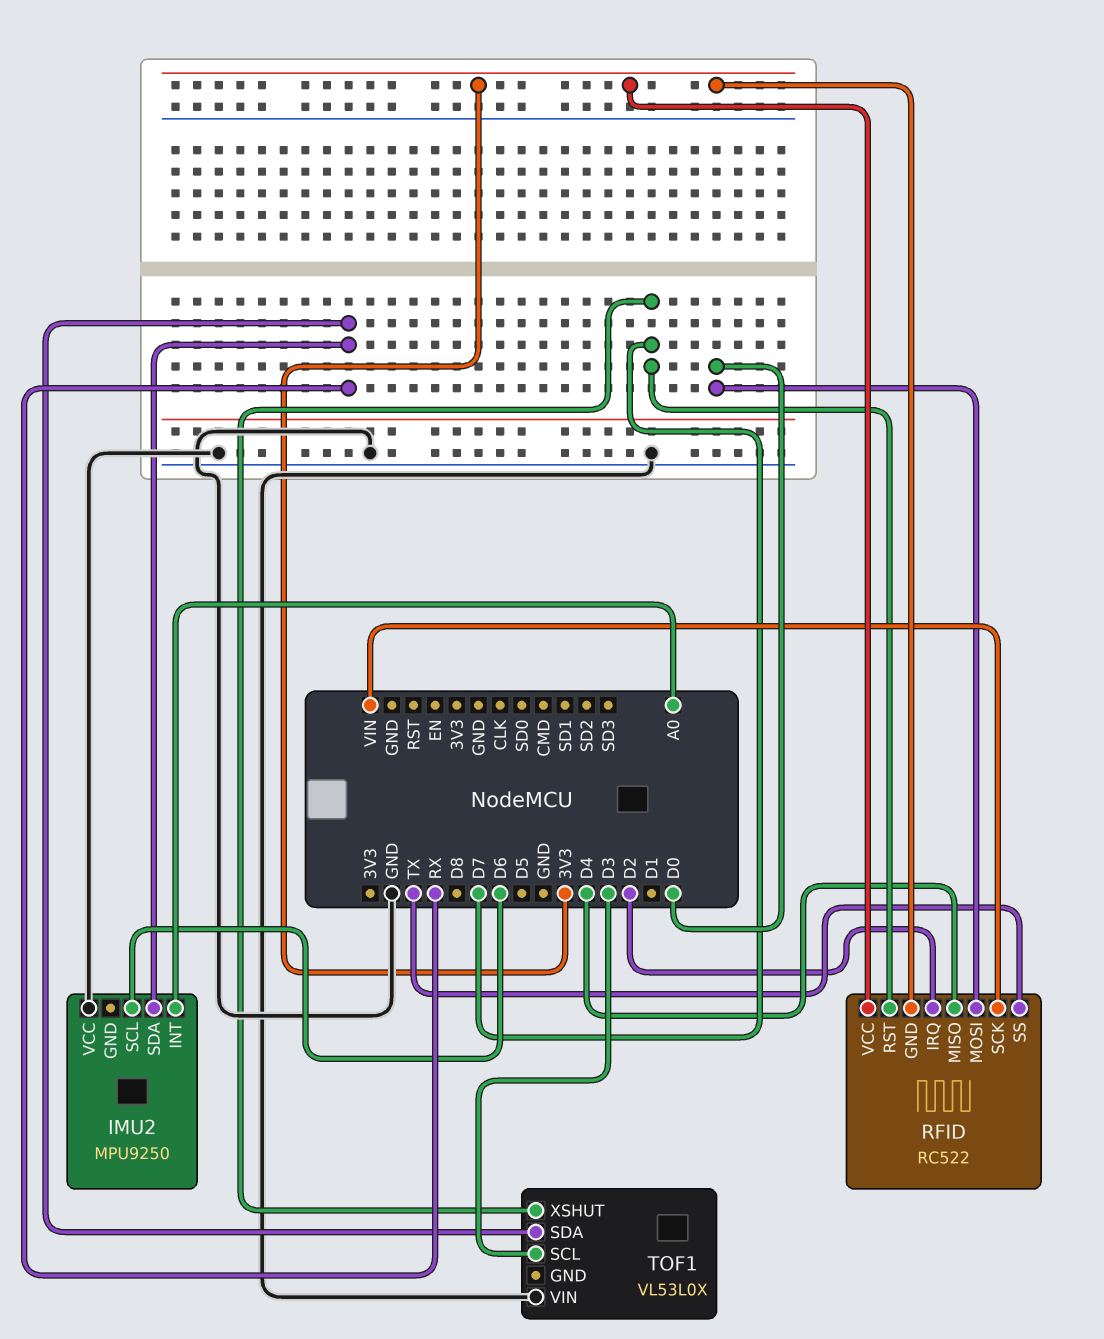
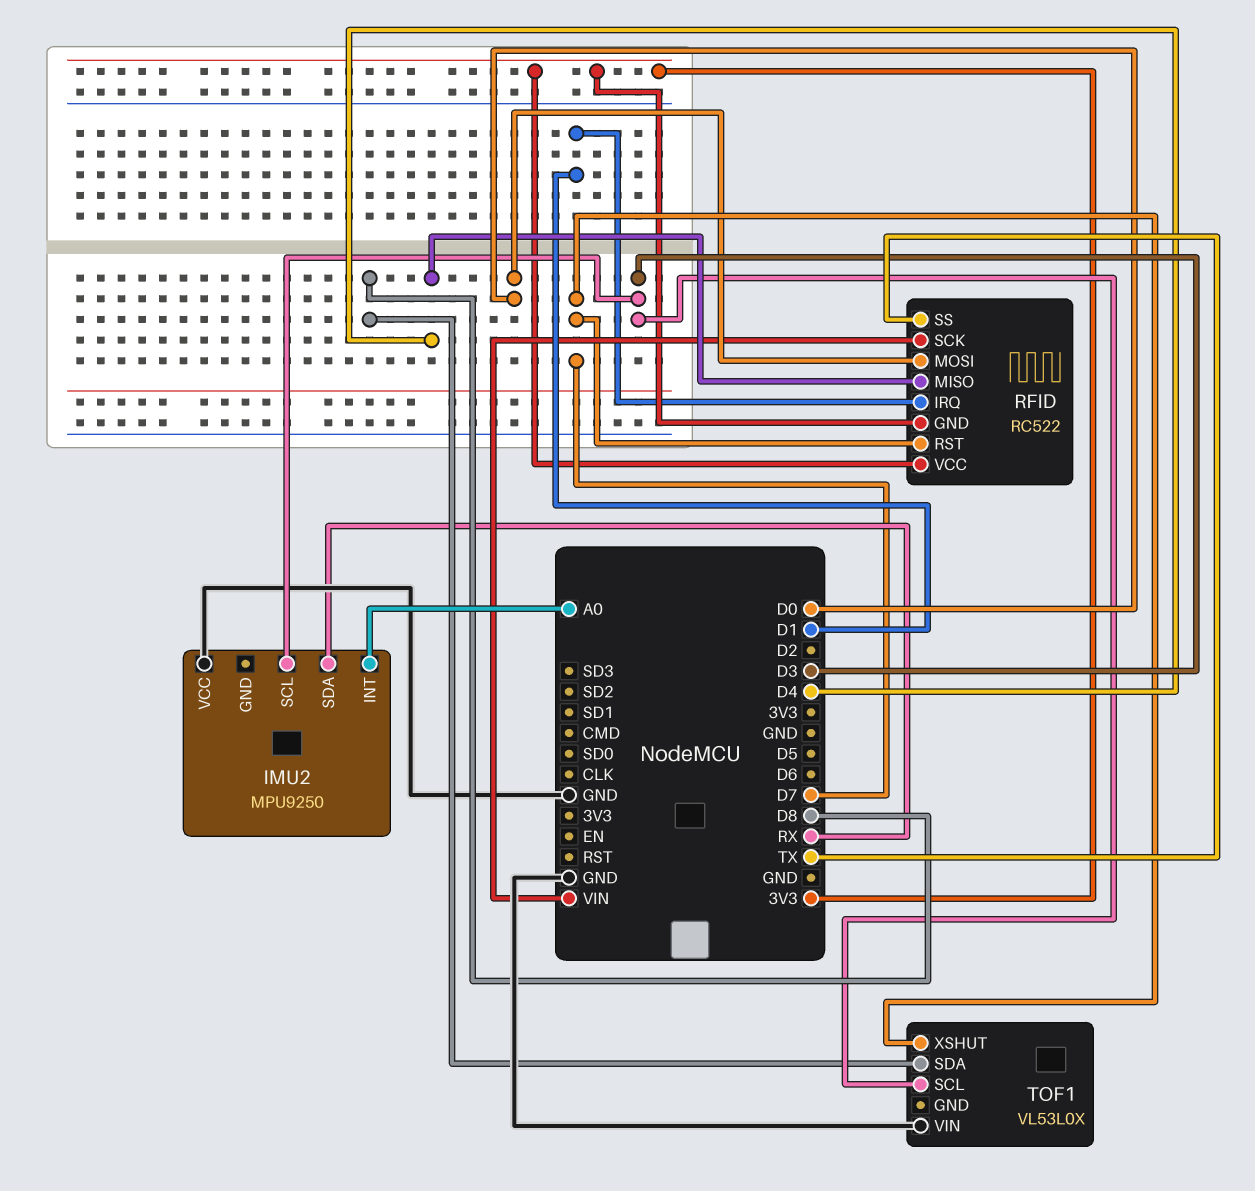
IMU2 pin SCL: D6 -> D3
RFID pin IRQ: D2 -> D1
TOF1 pin SDA: RX -> D8

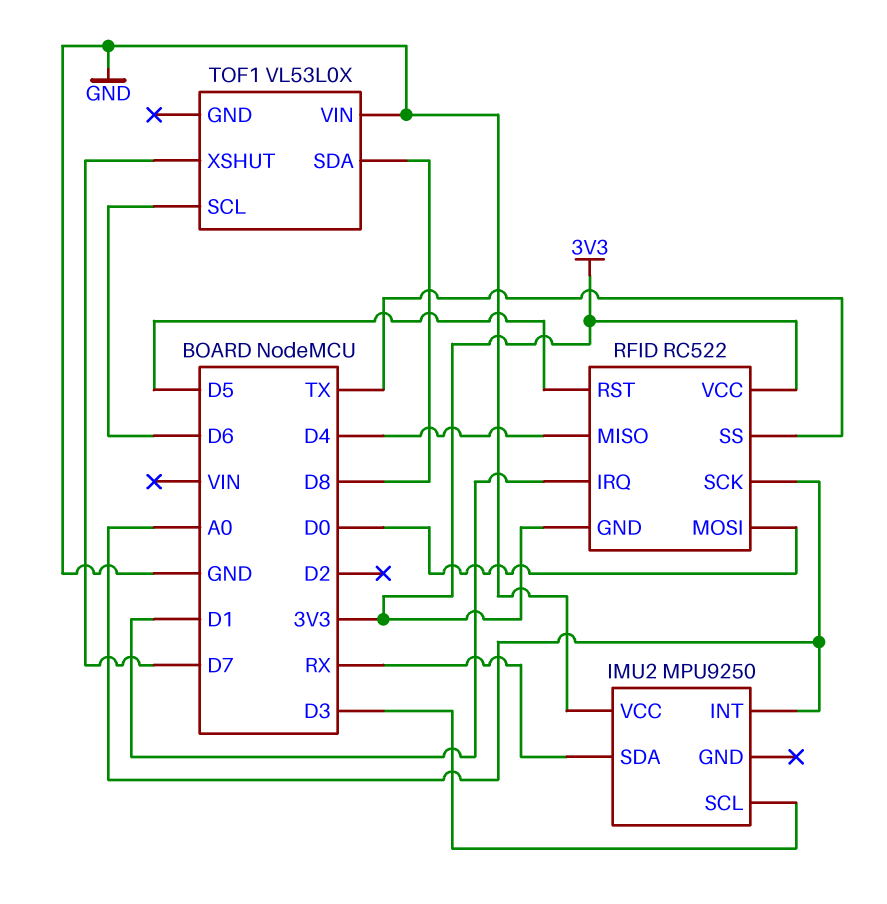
RFID pin RST: D7 -> D5
RFID pin SCK: VIN -> A0
TOF1 pin SCL: D3 -> D6

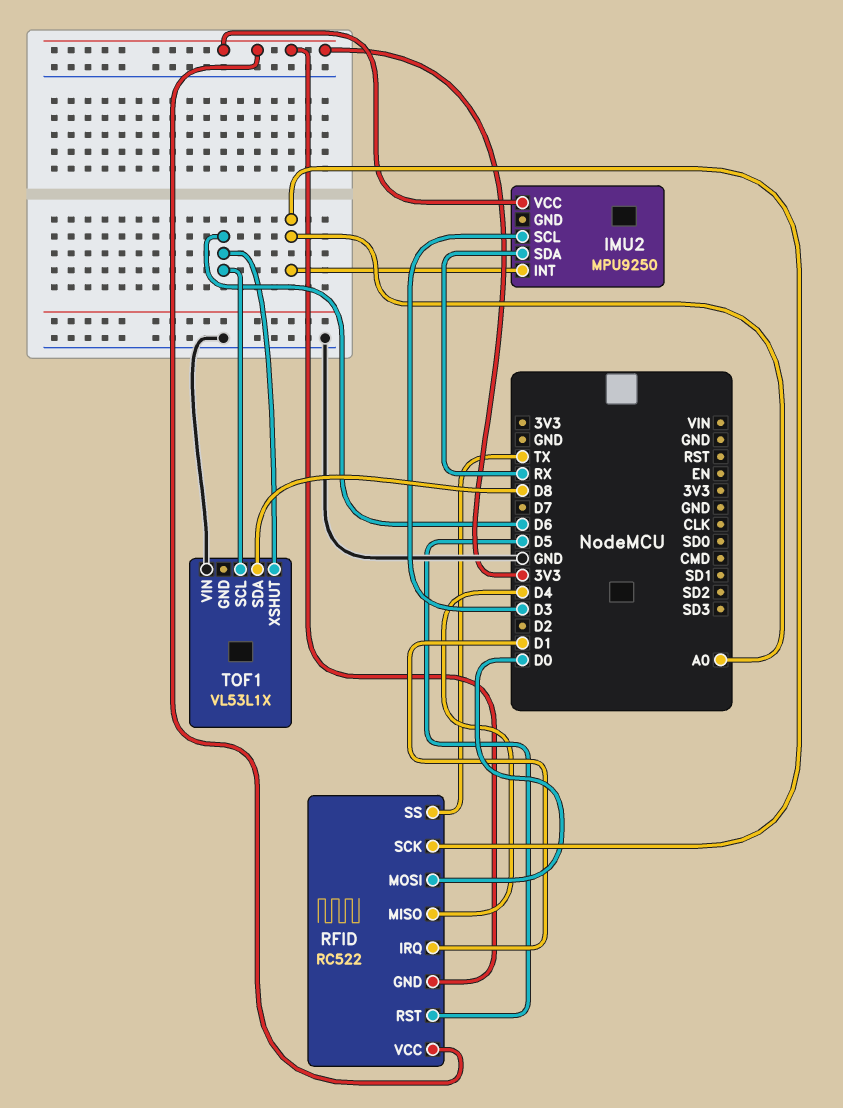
IMU2 pin VCC: GND -> 3V3
TOF1: VL53L0X -> VL53L1X
TOF1 pin XSHUT: D7 -> D6

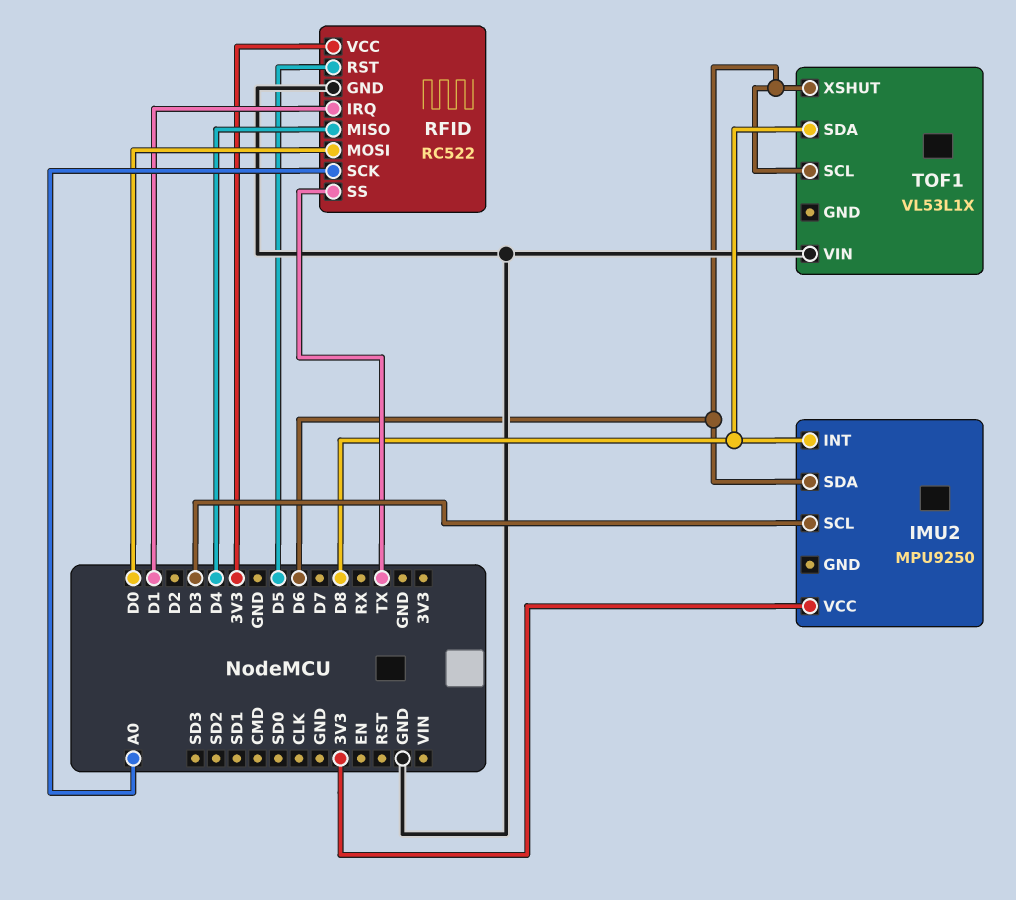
IMU2 pin INT: A0 -> D8
IMU2 pin SDA: RX -> D6
RFID pin GND: 3V3 -> GND

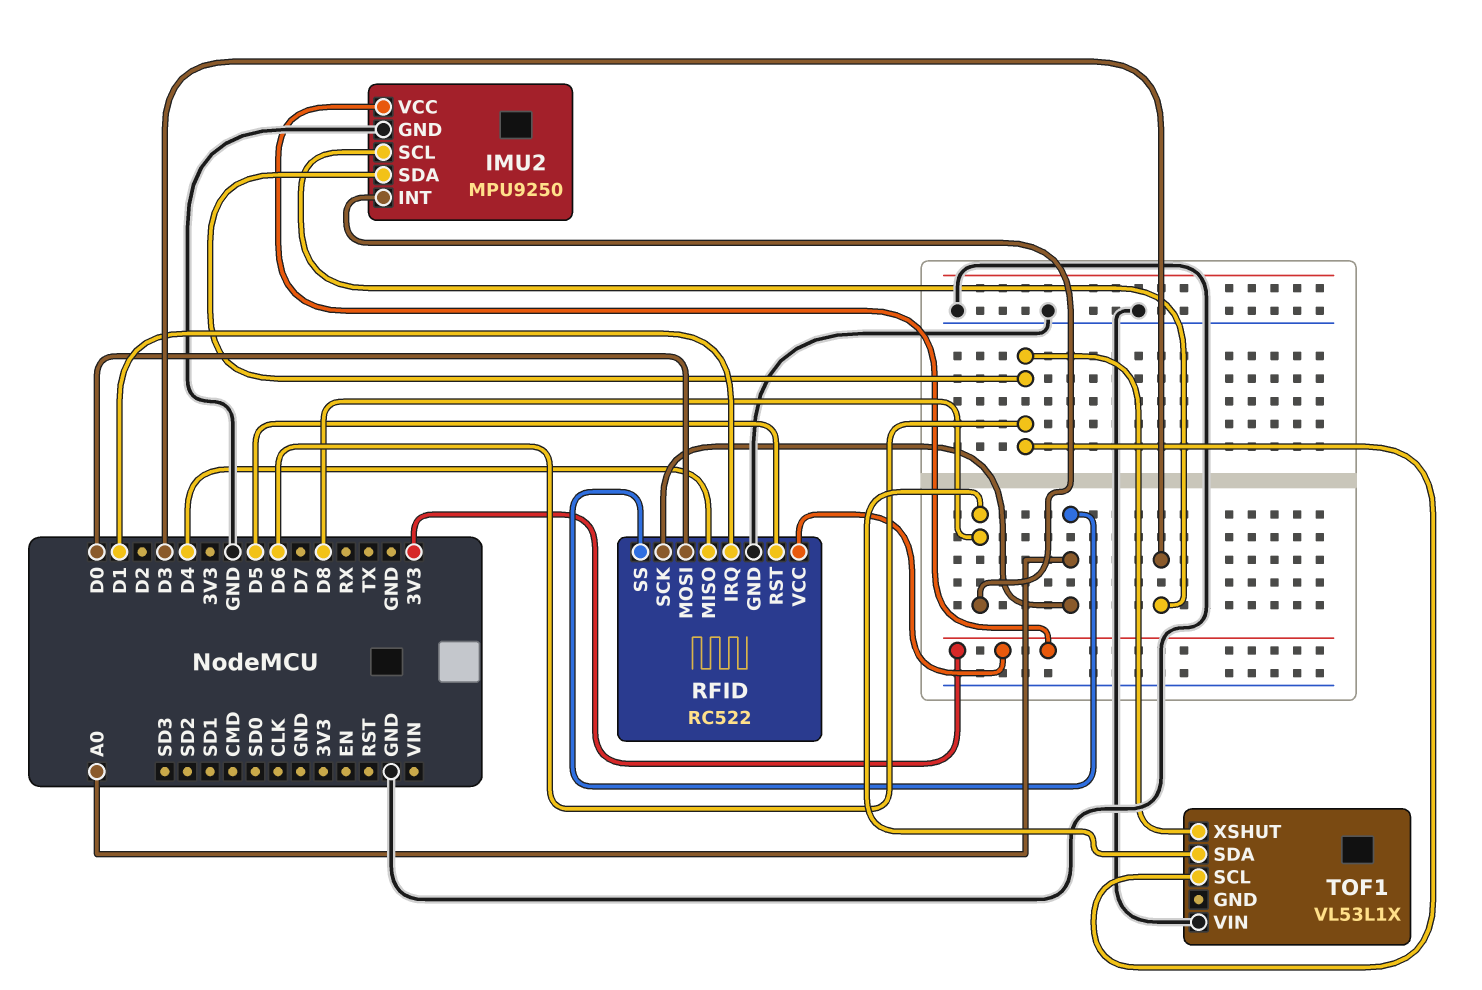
IMU2 pin GND: none -> GND
RFID pin SS: TX -> A0

